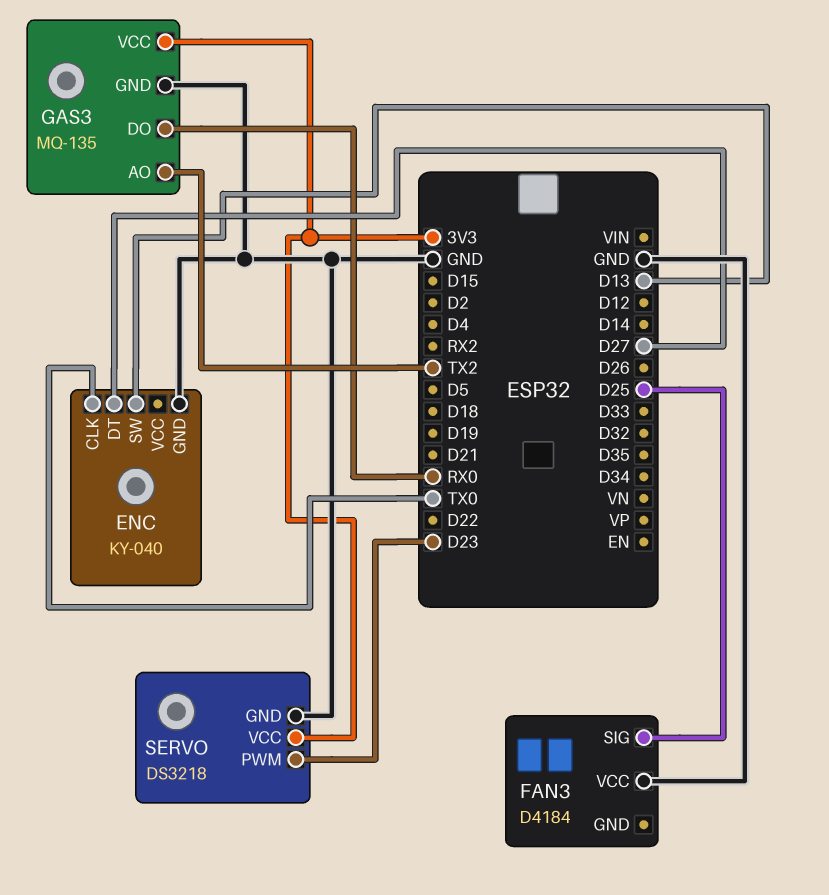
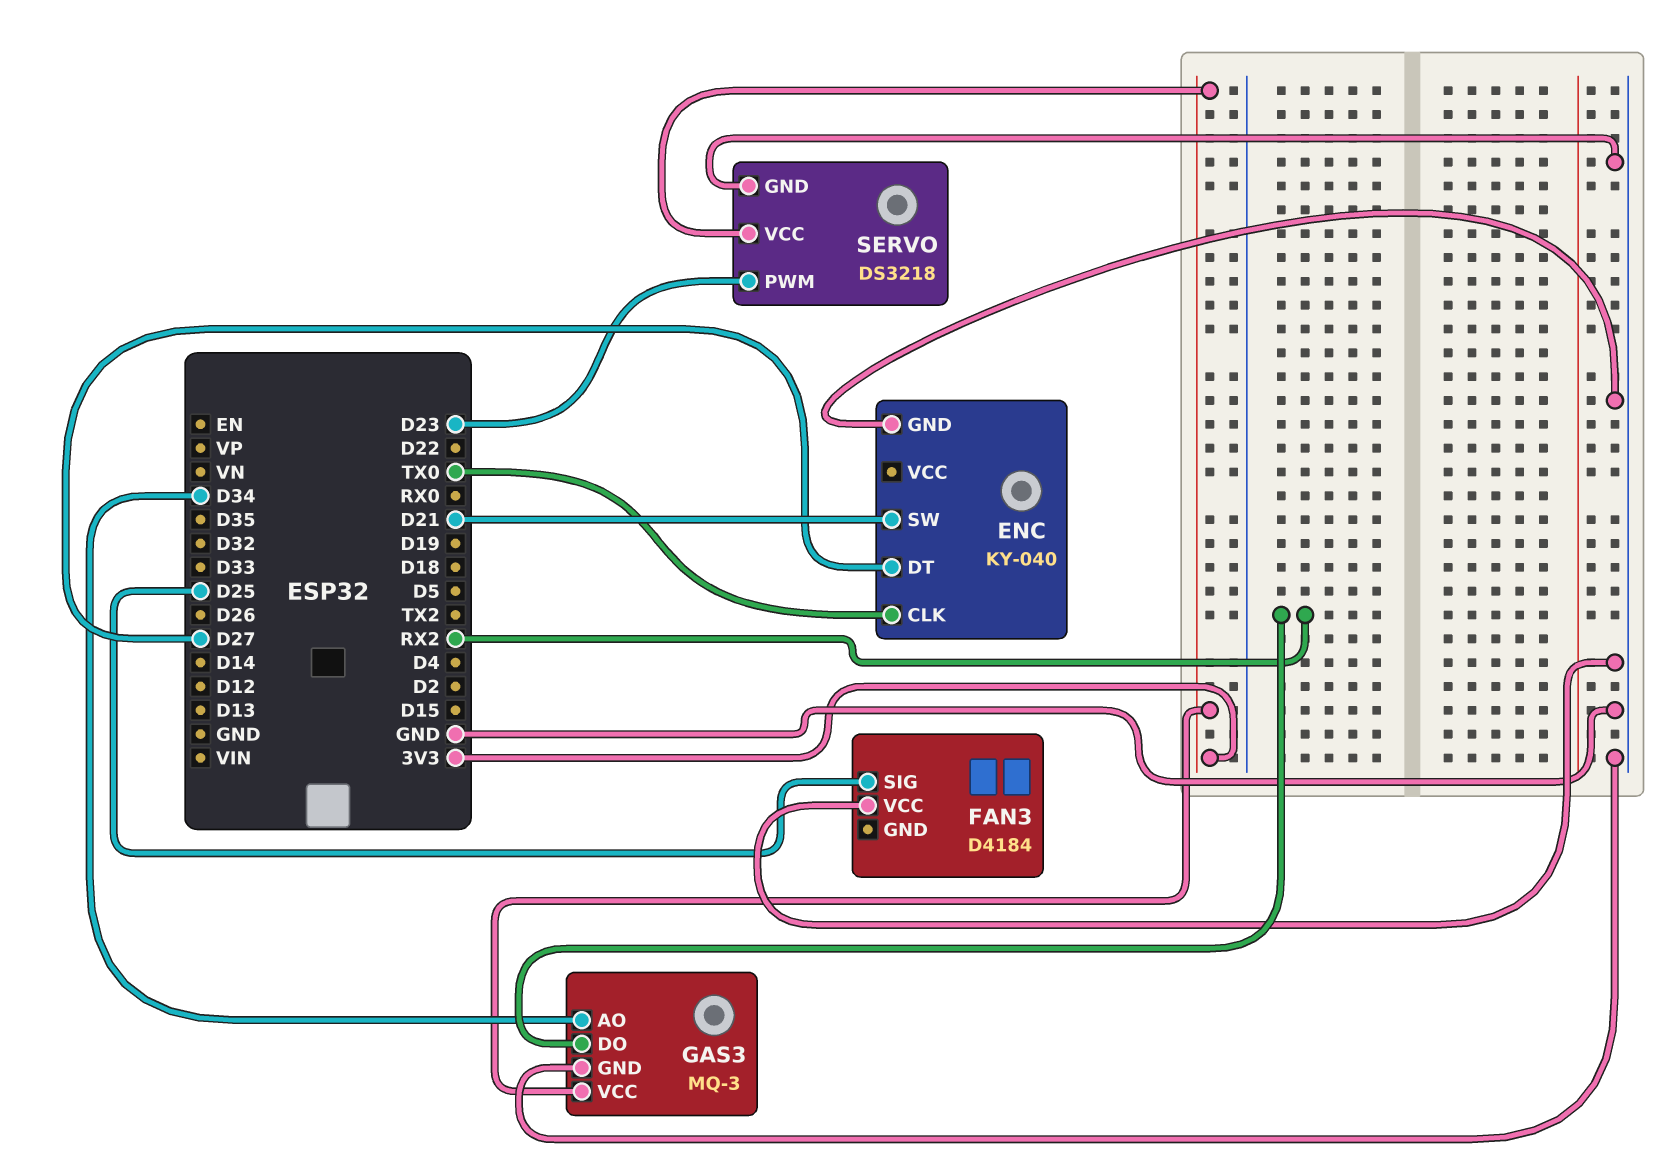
ENC pin SW: D13 -> D21
GAS3: MQ-135 -> MQ-3
GAS3 pin AO: TX2 -> D34
GAS3 pin DO: RX0 -> RX2

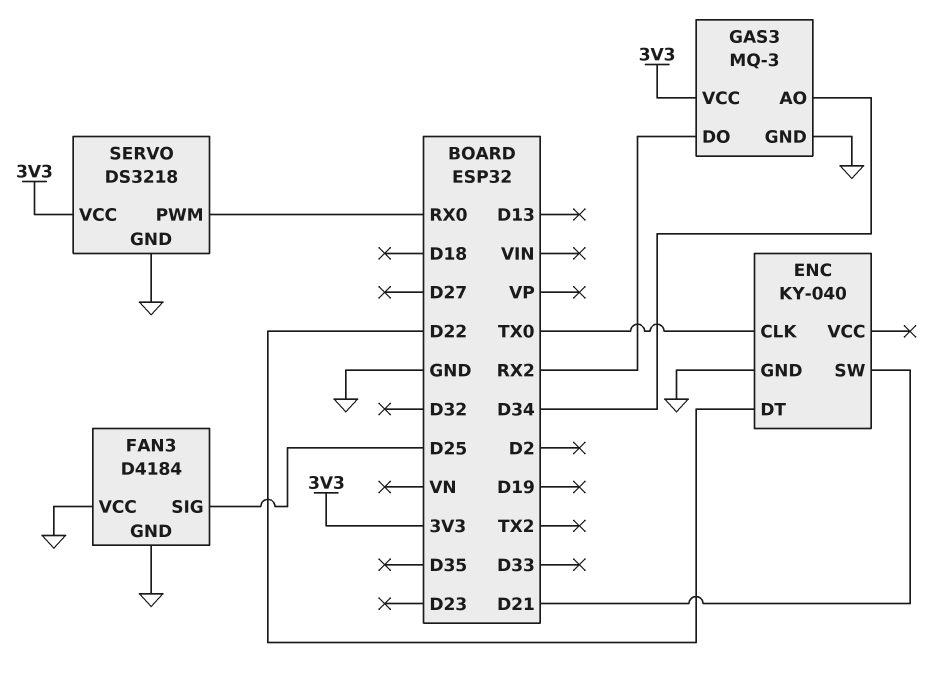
ENC pin DT: D27 -> D22
FAN3 pin GND: none -> GND
SERVO pin PWM: D23 -> RX0

